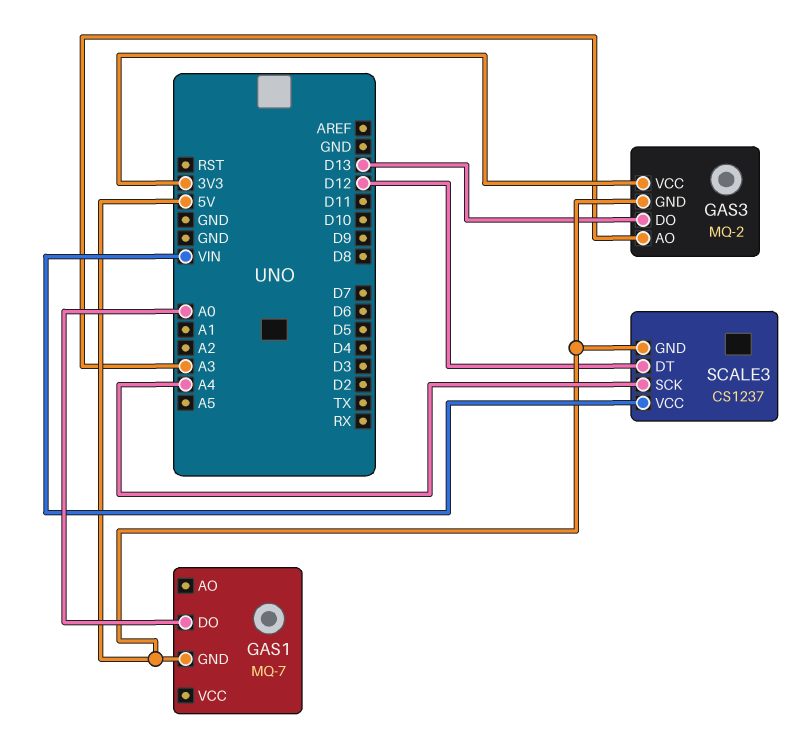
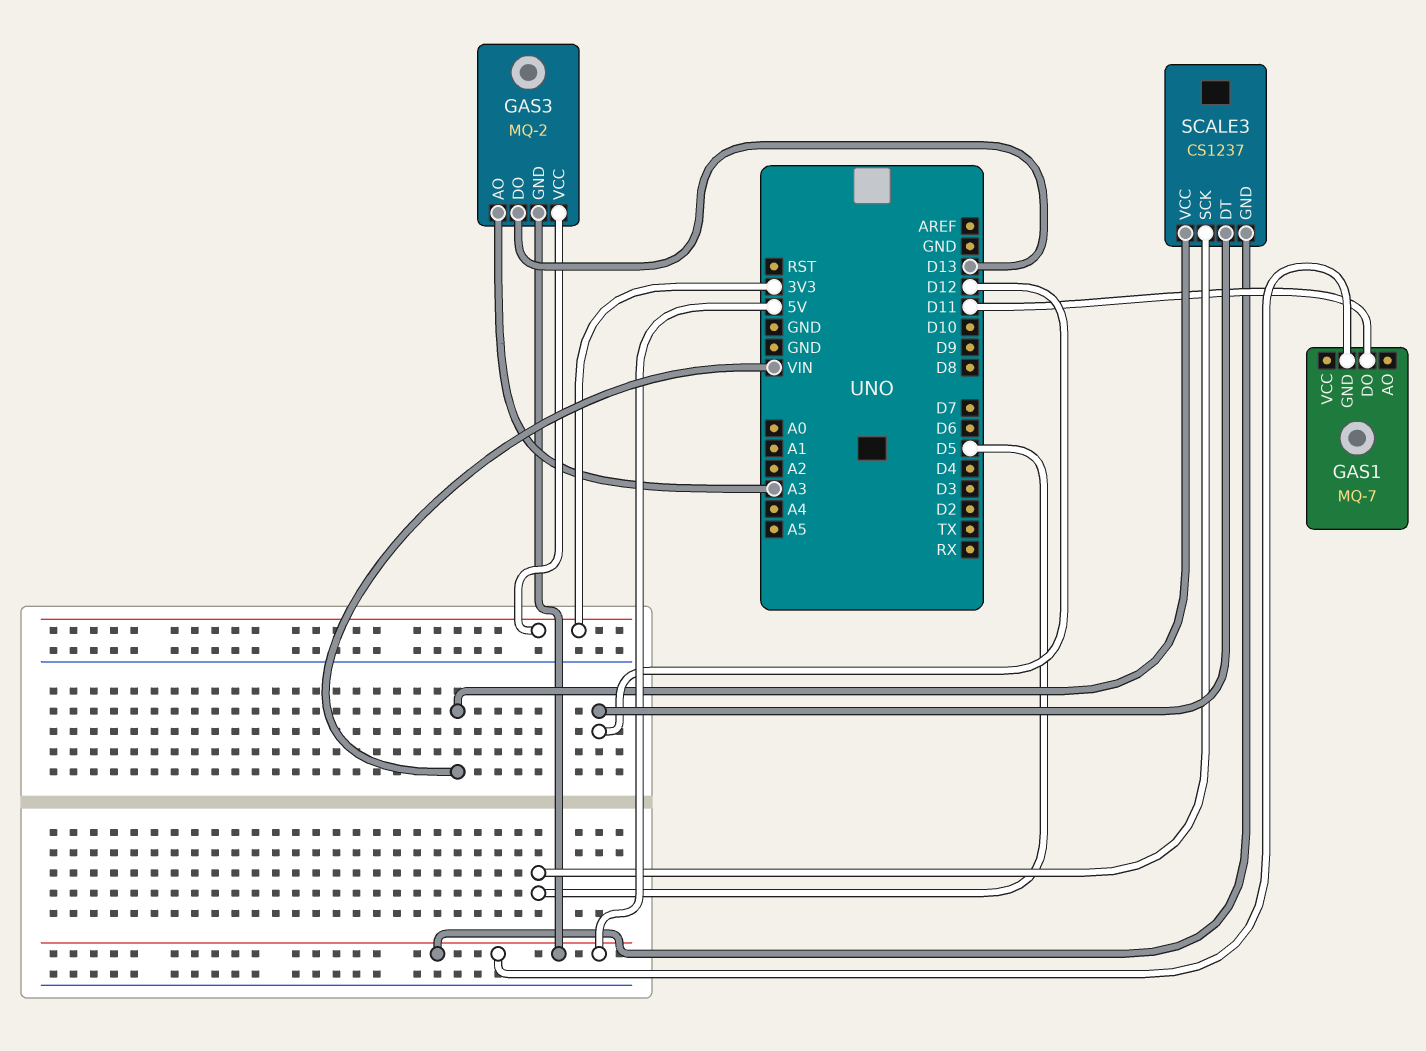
GAS1 pin DO: A0 -> D11
SCALE3 pin SCK: A4 -> D5

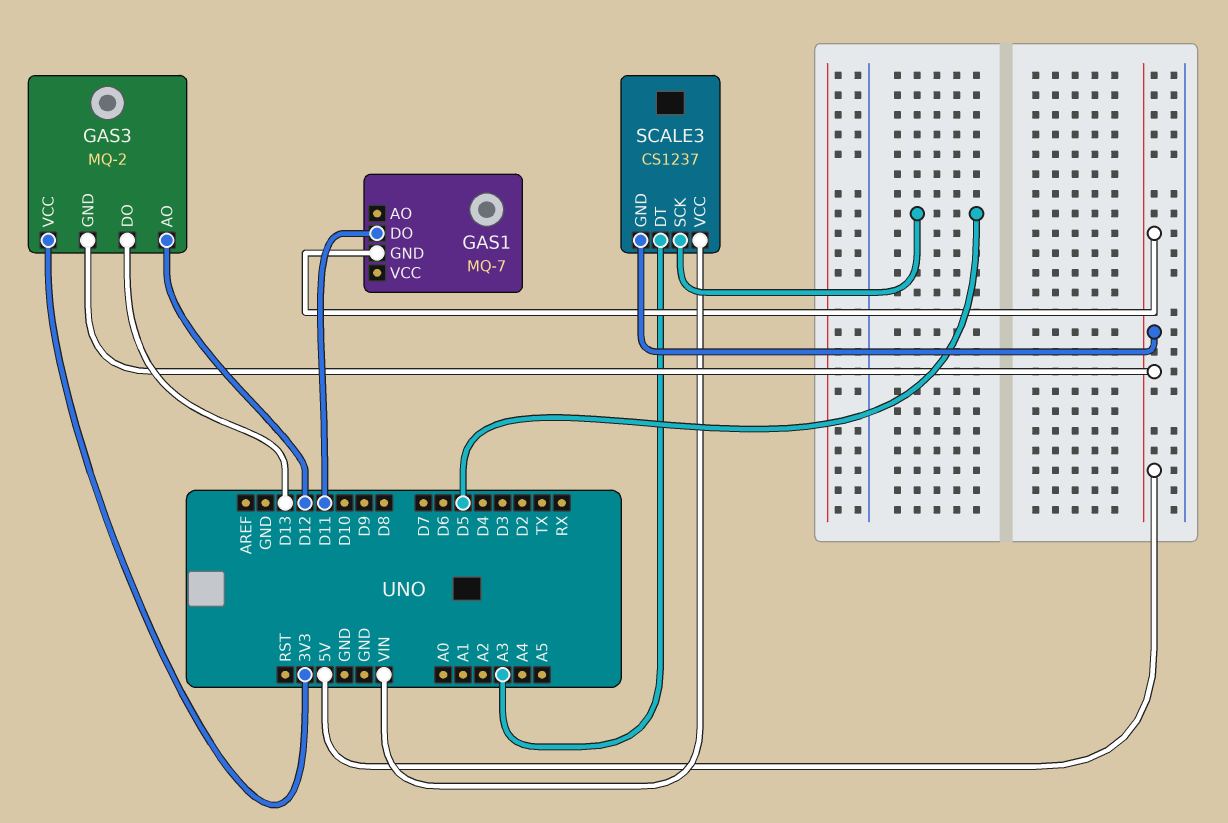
GAS3 pin AO: A3 -> D12
SCALE3 pin DT: D12 -> A3

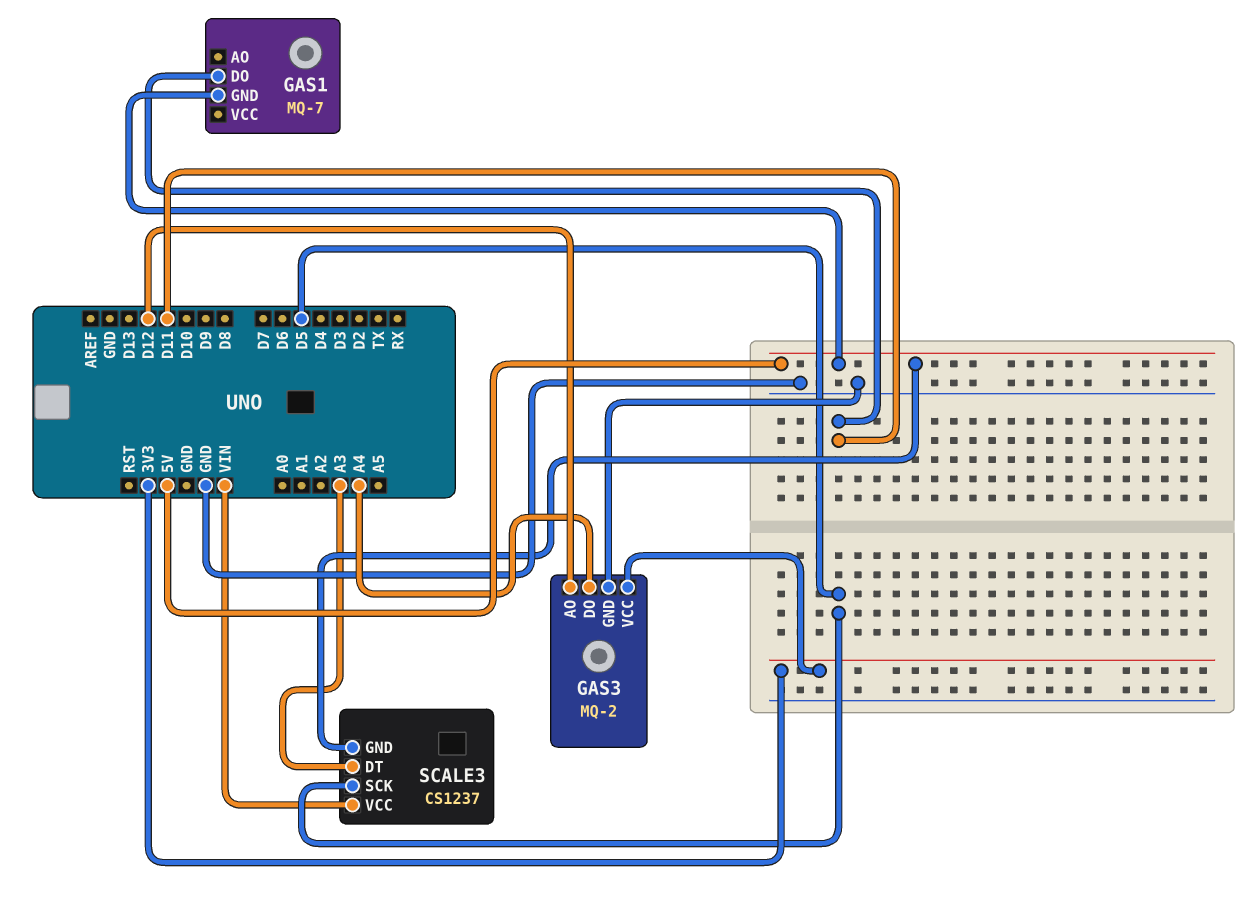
GAS3 pin DO: D13 -> A4
GAS3 pin GND: 5V -> GND

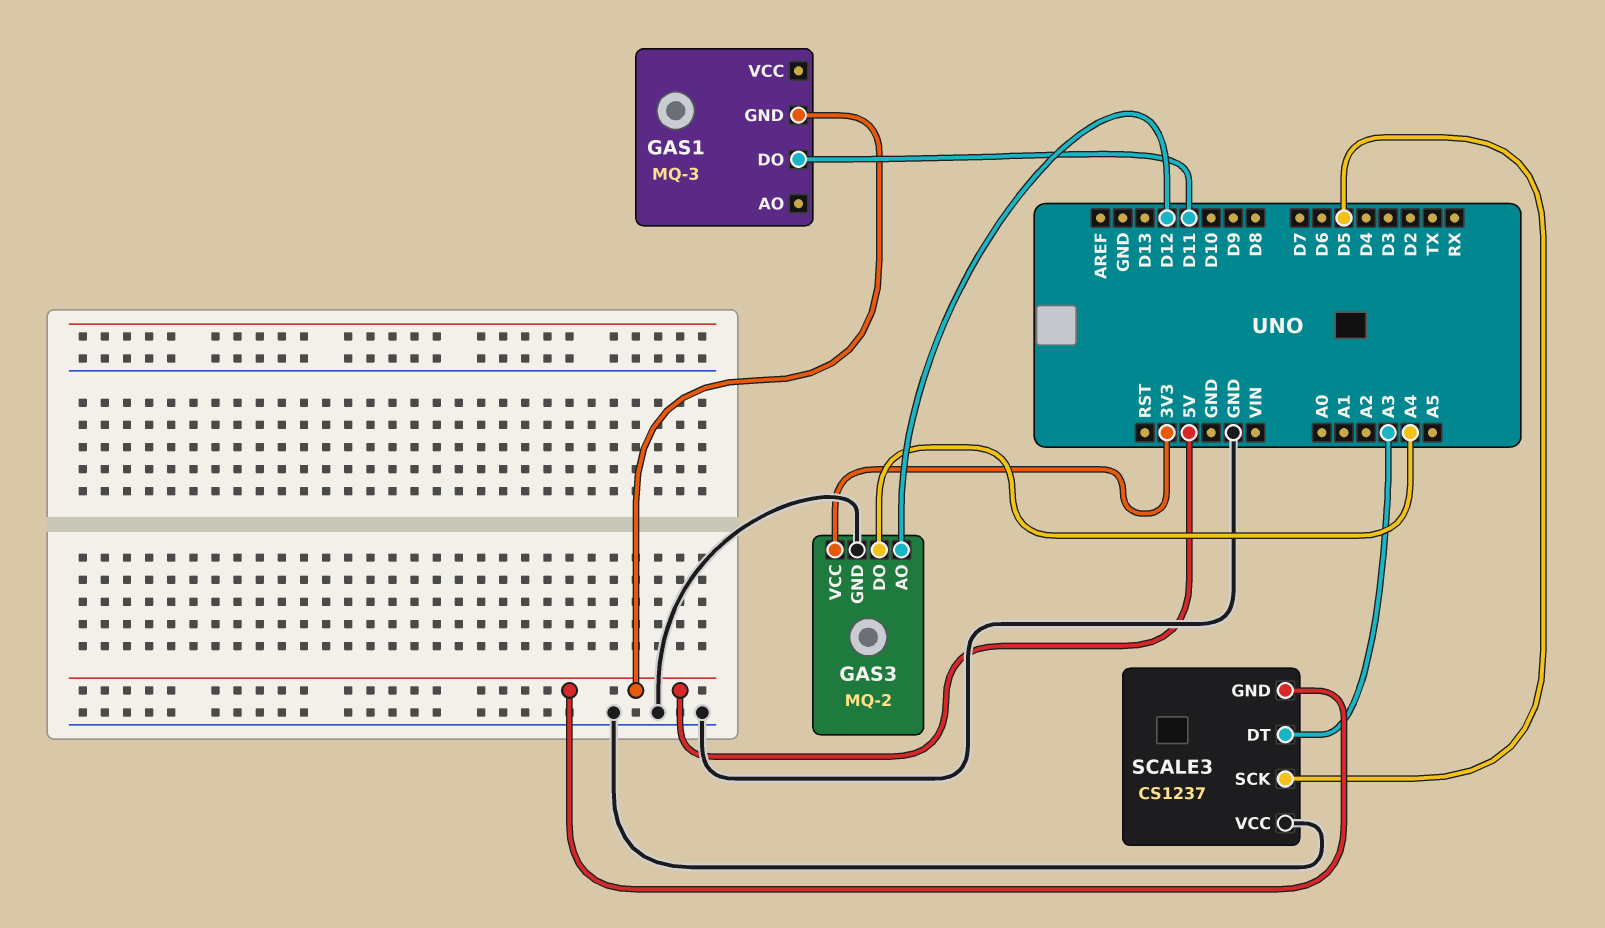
GAS1: MQ-7 -> MQ-3
SCALE3 pin VCC: VIN -> GND

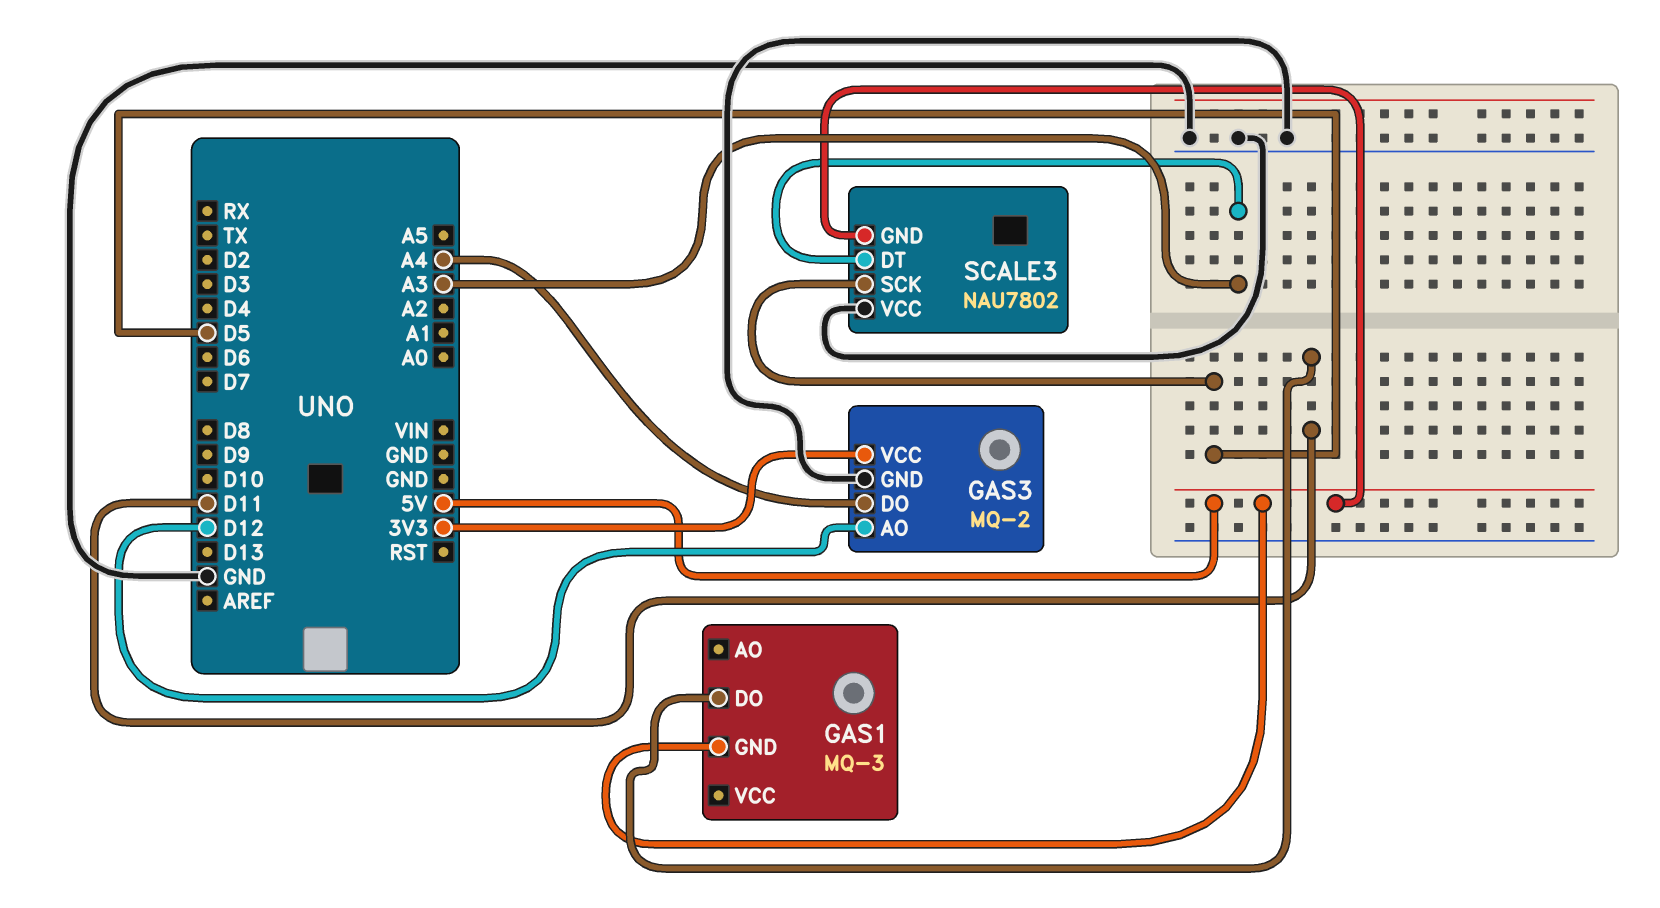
SCALE3: CS1237 -> NAU7802

